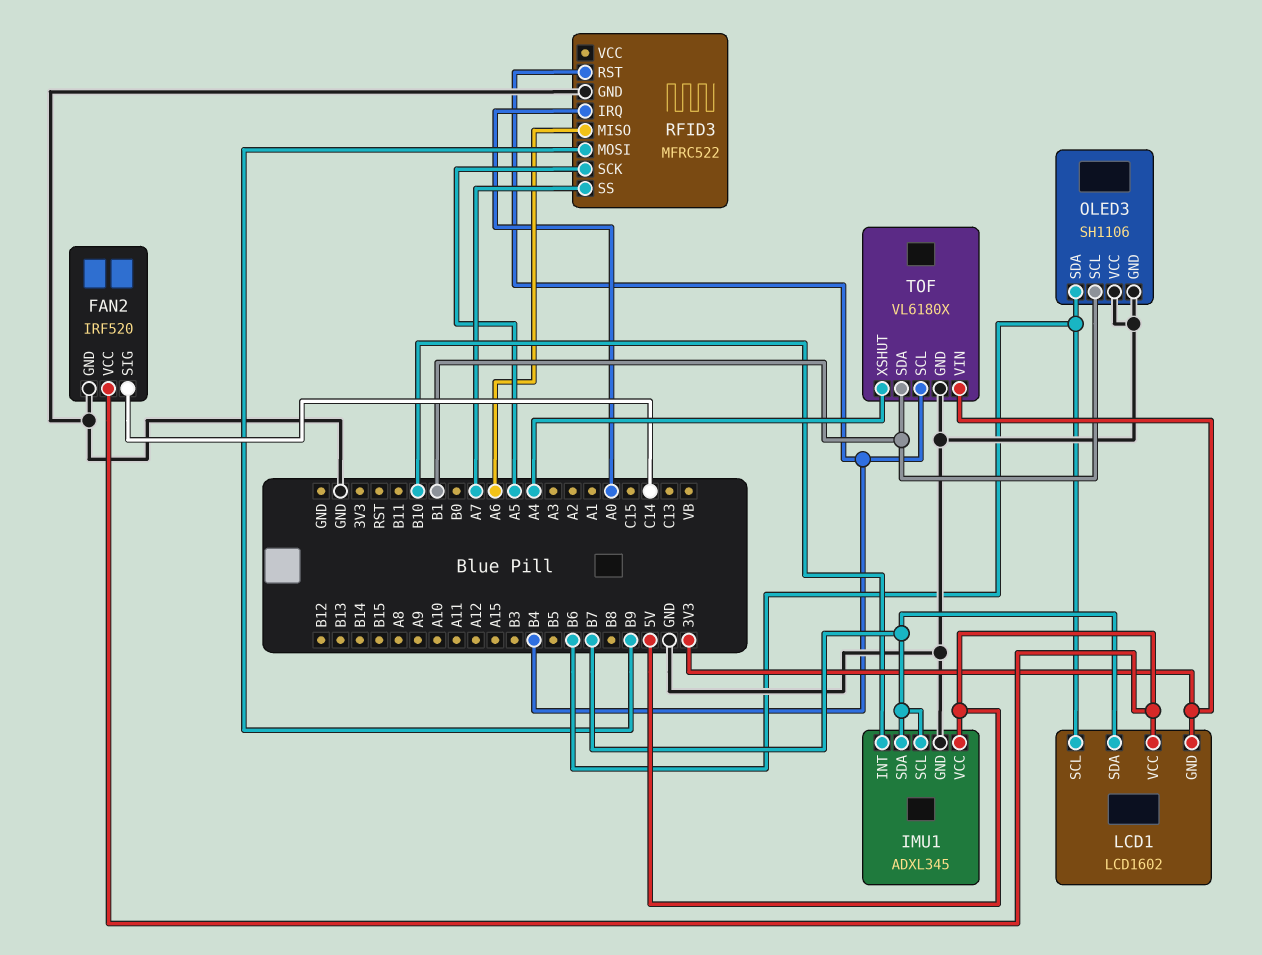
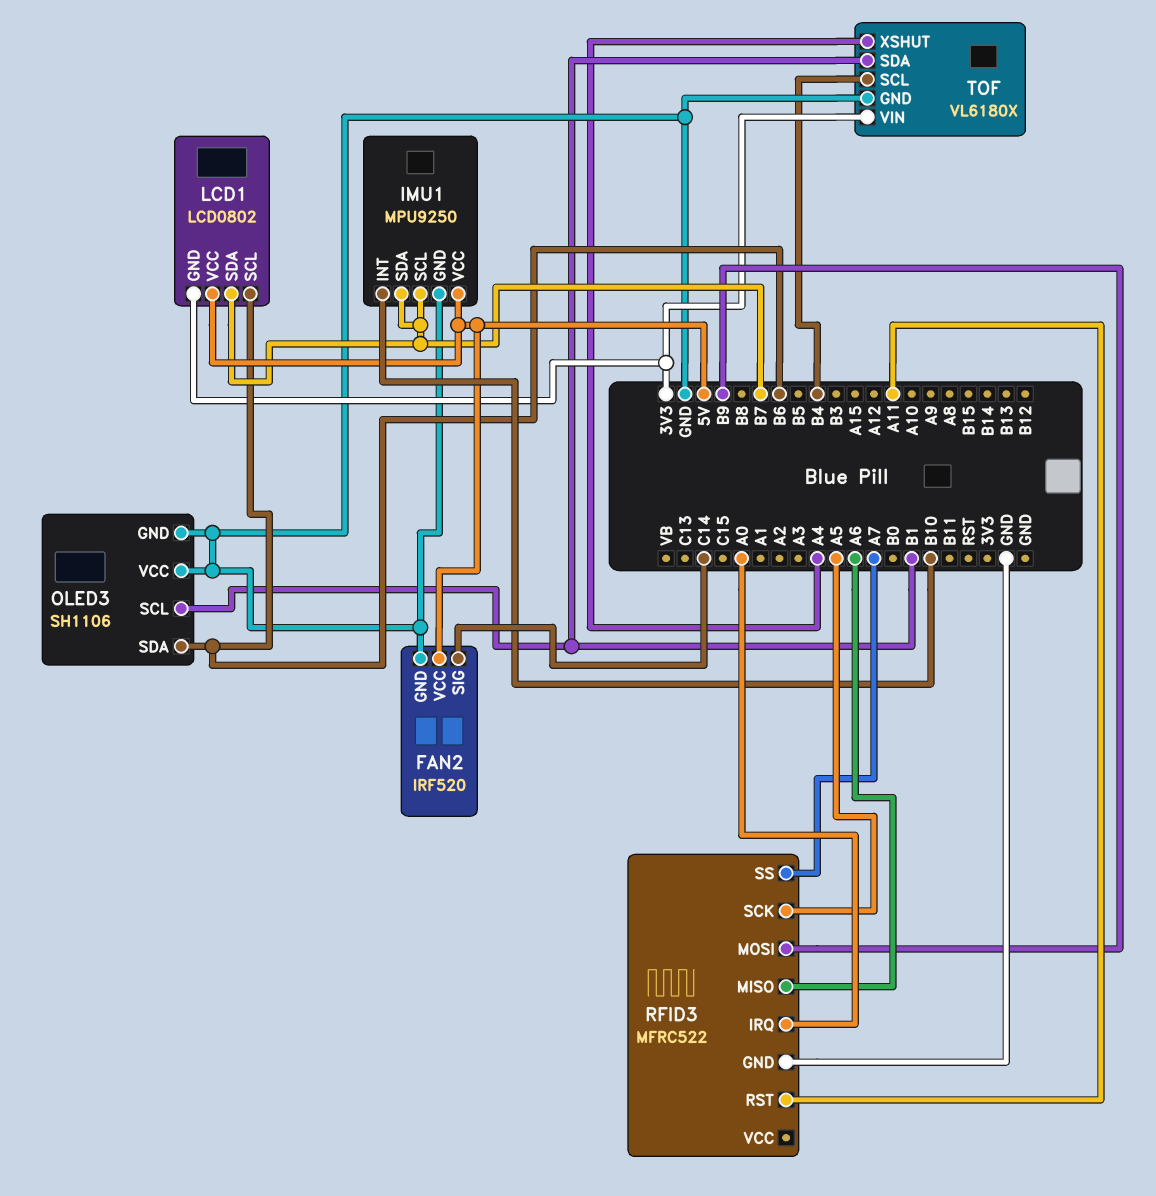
IMU1: ADXL345 -> MPU9250
LCD1: LCD1602 -> LCD0802
RFID3 pin RST: B4 -> A11

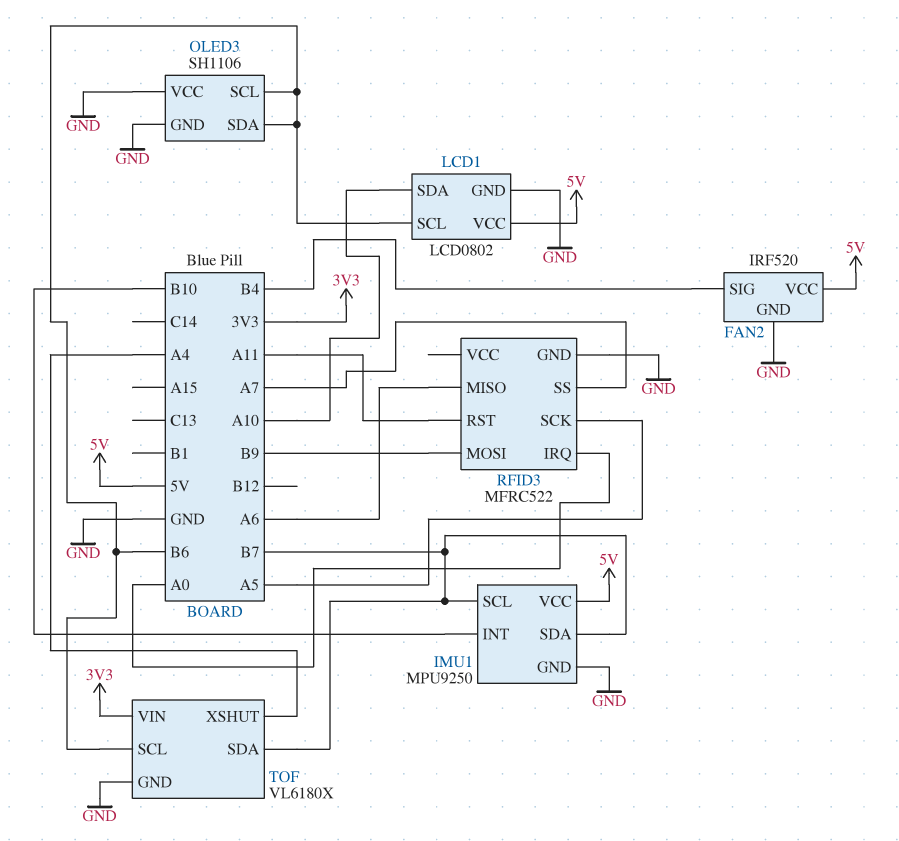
FAN2 pin SIG: C14 -> B4
LCD1 pin GND: 3V3 -> GND
LCD1 pin SDA: B7 -> A10
OLED3 pin SCL: B1 -> B6
TOF pin SCL: B4 -> B6
TOF pin SDA: B1 -> B7

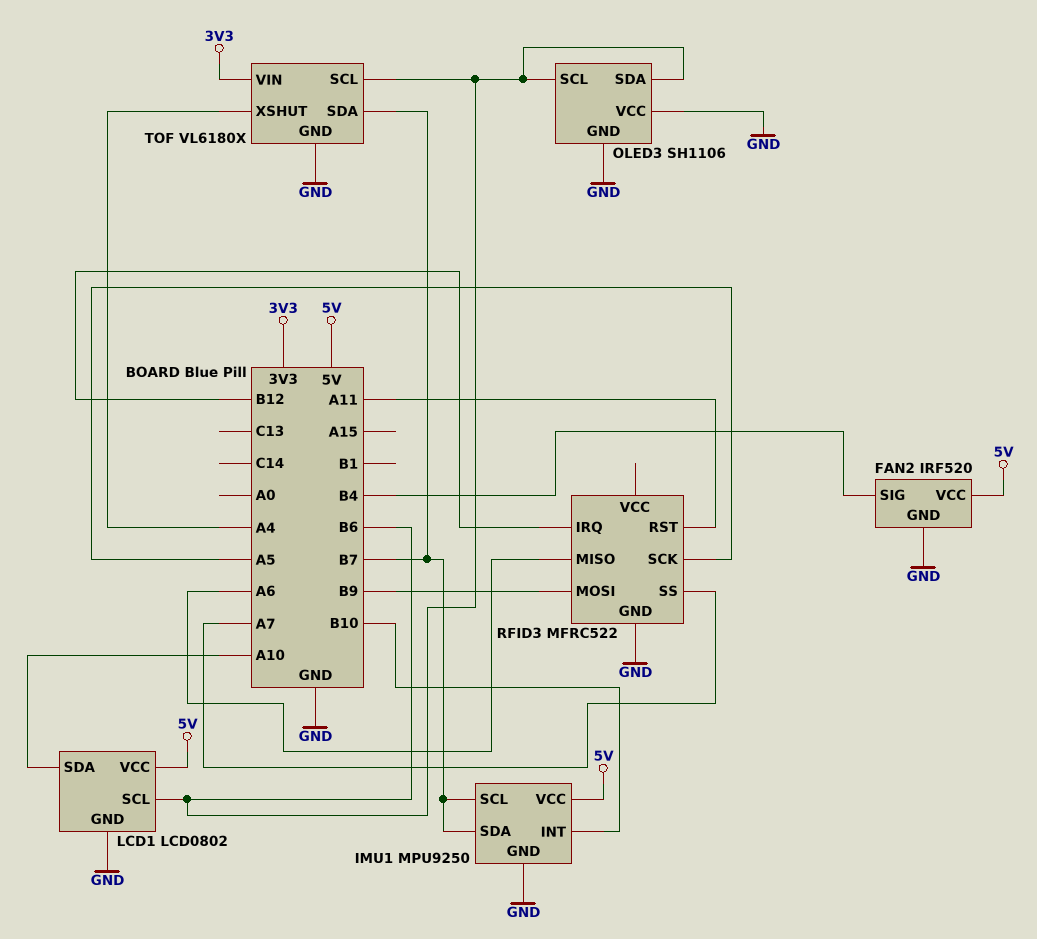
RFID3 pin IRQ: A0 -> B12

